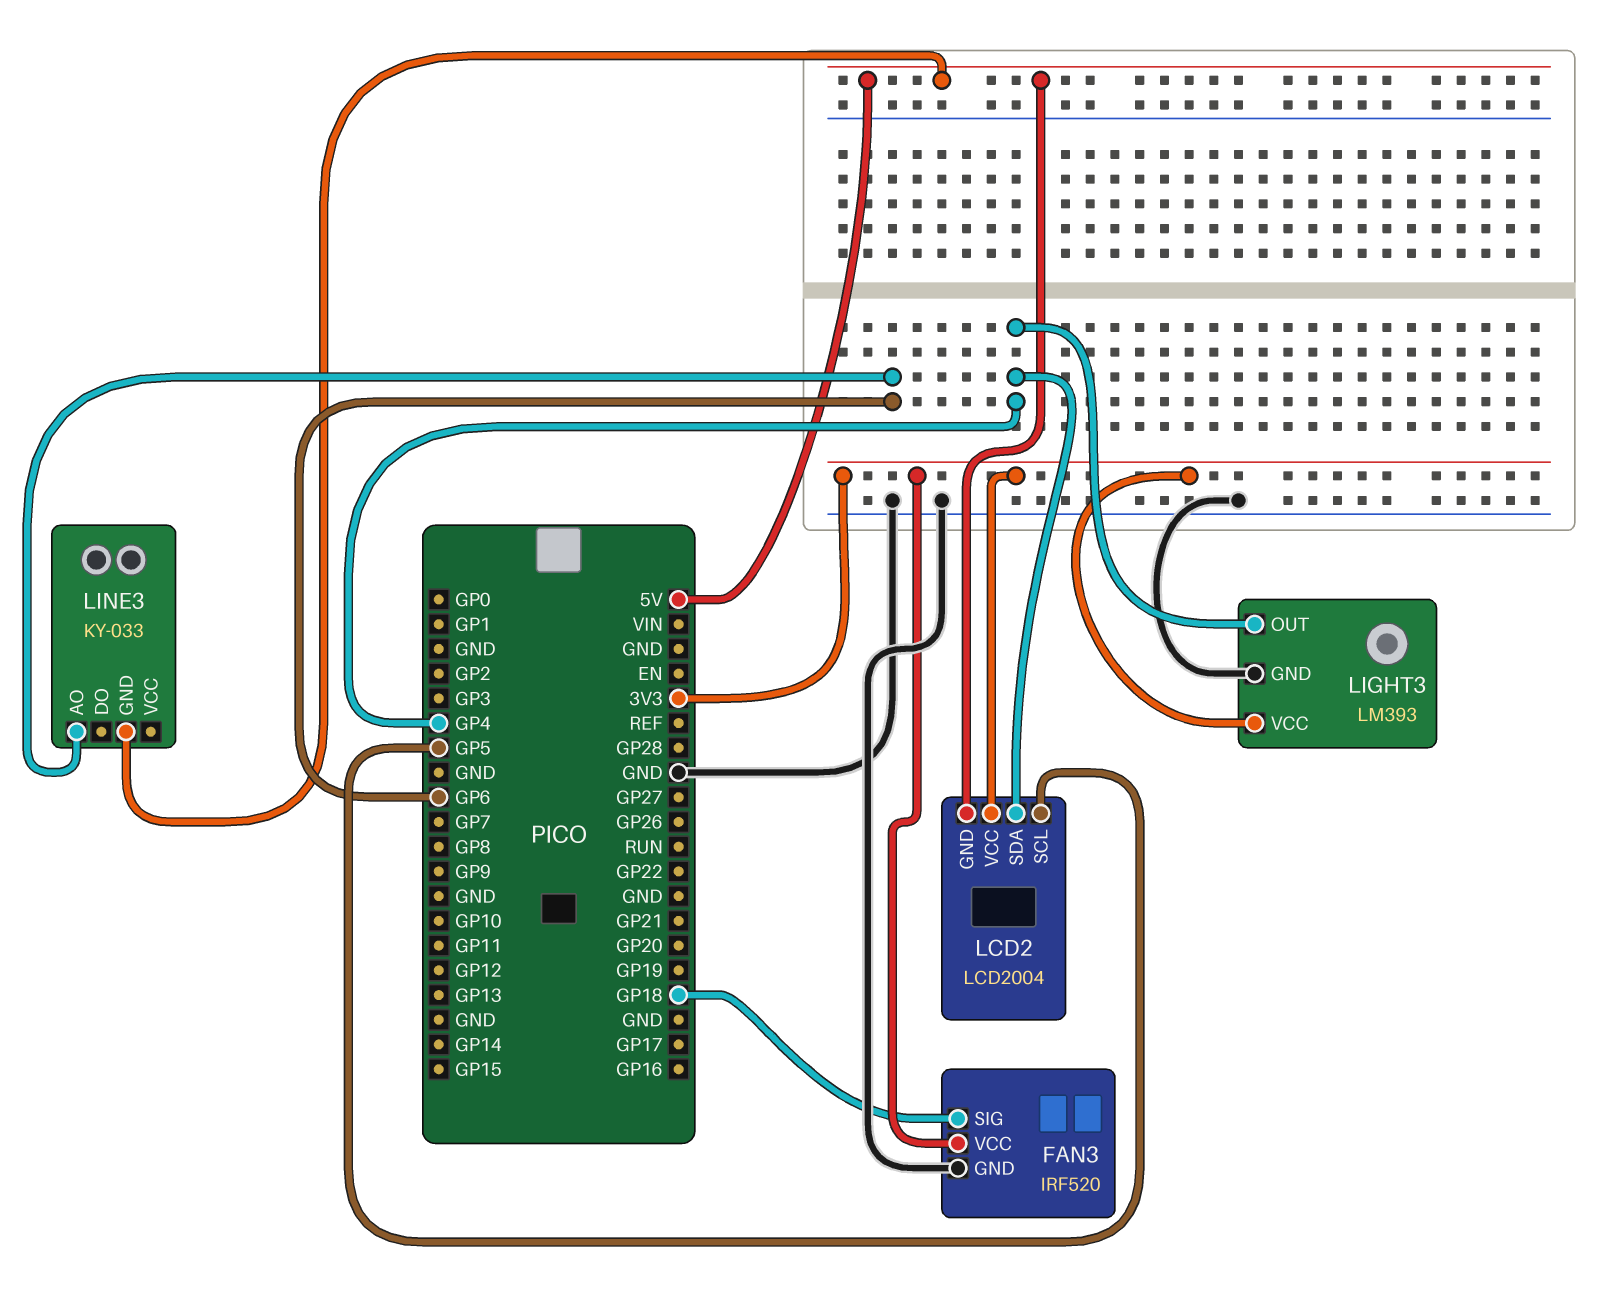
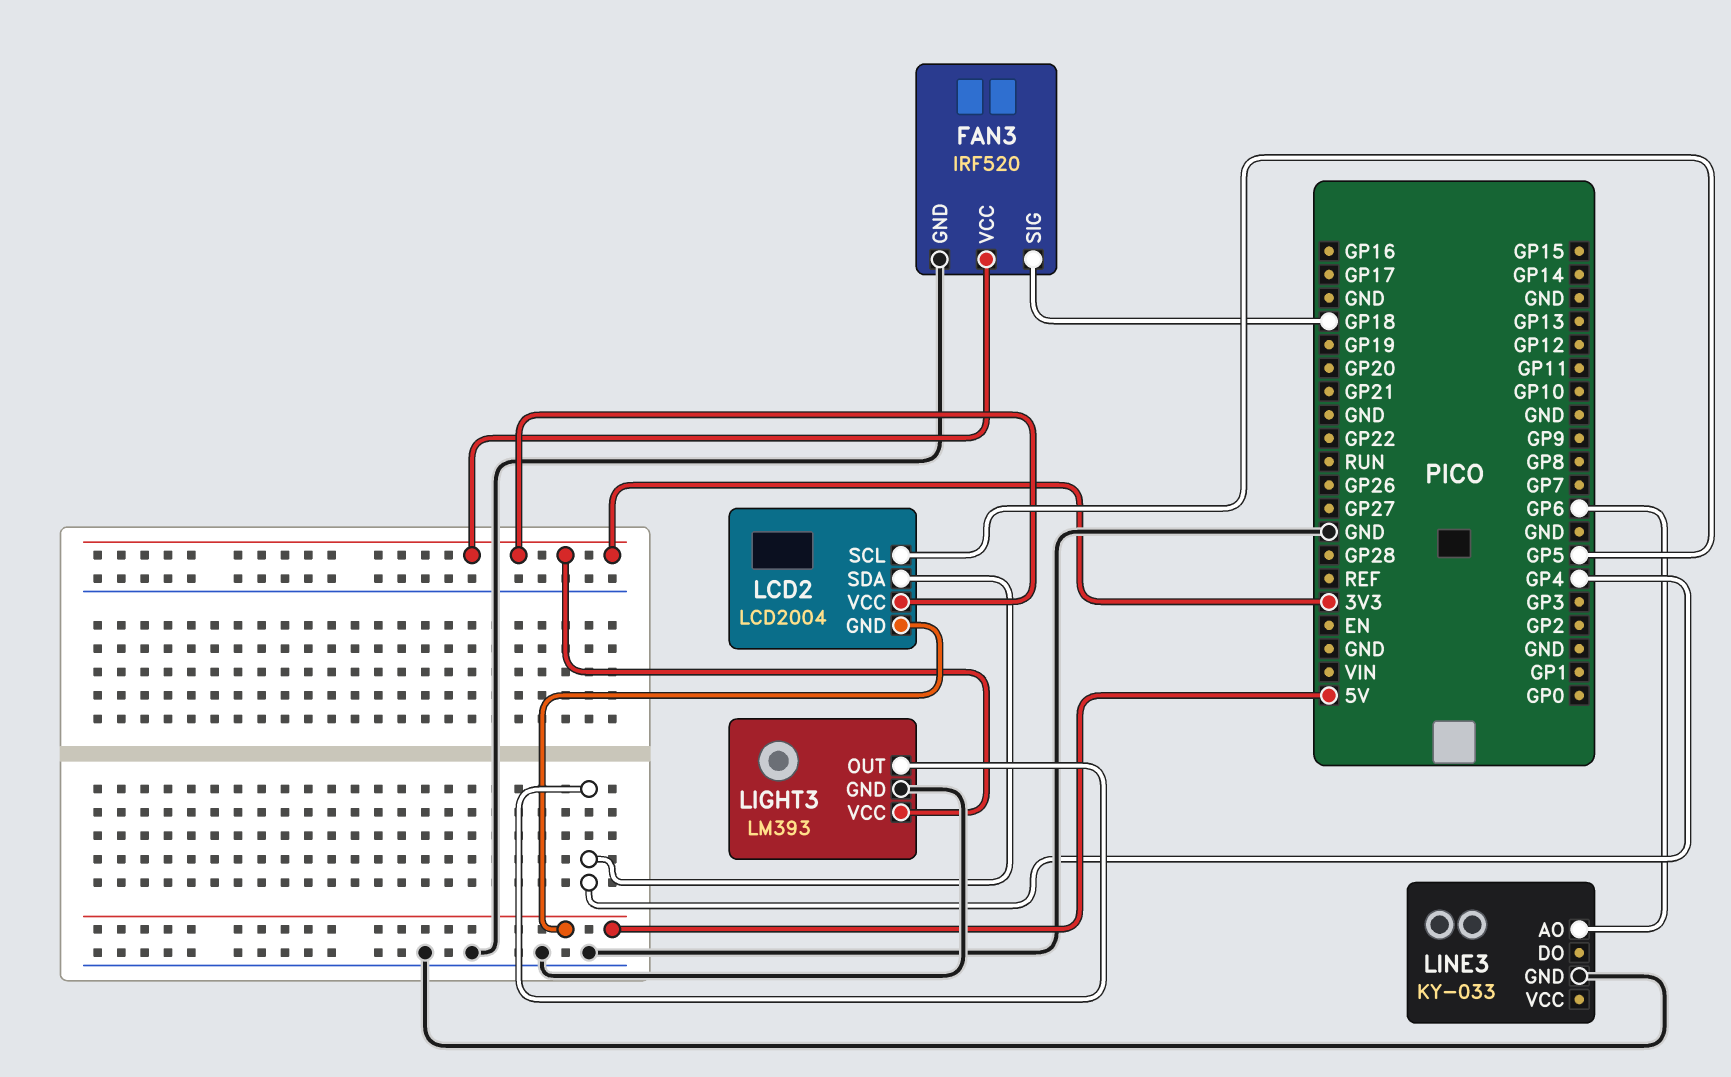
LINE3 pin GND: 5V -> GND

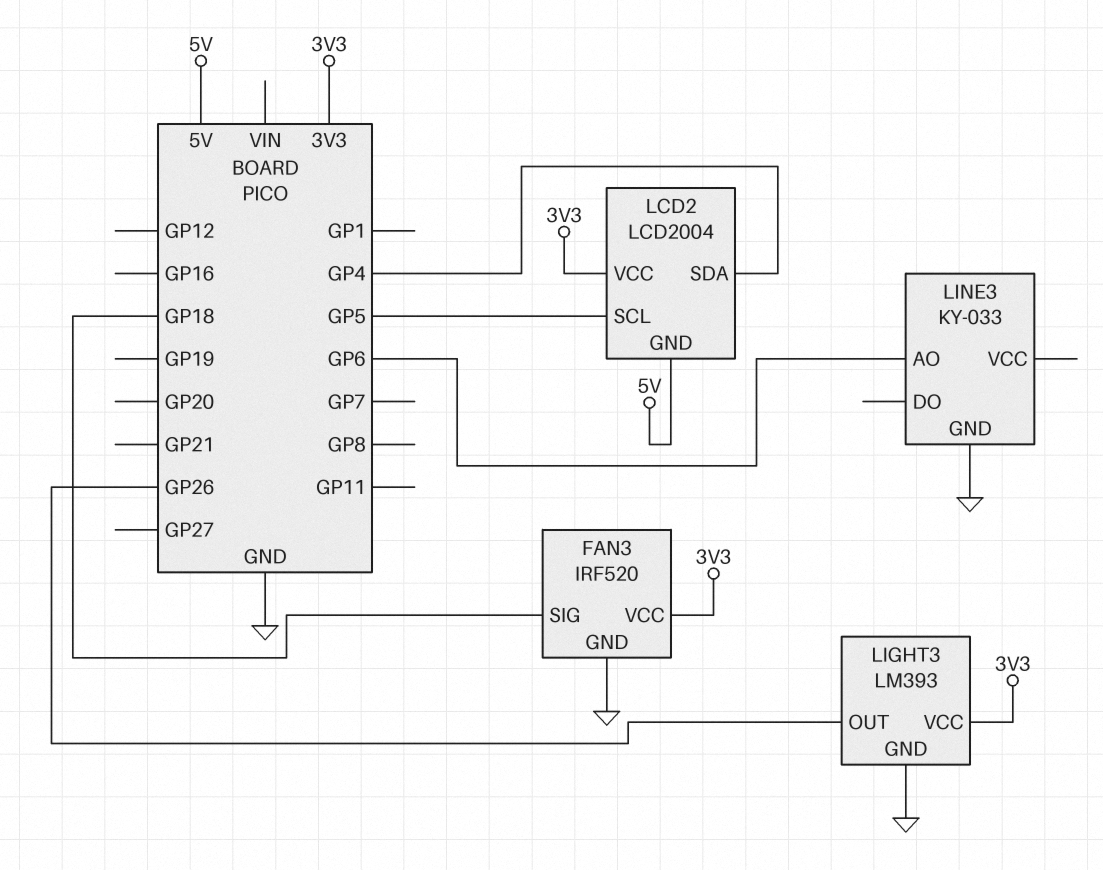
LIGHT3 pin OUT: GP4 -> GP26

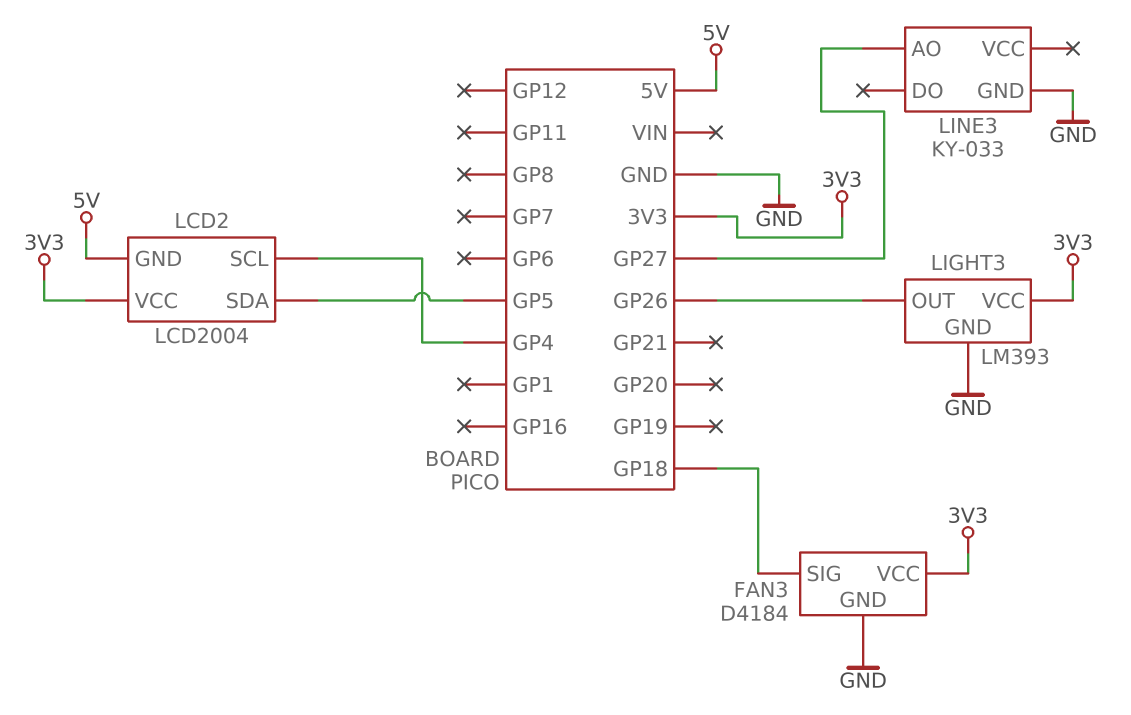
FAN3: IRF520 -> D4184
LCD2 pin SCL: GP5 -> GP4
LCD2 pin SDA: GP4 -> GP5
LINE3 pin AO: GP6 -> GP27

